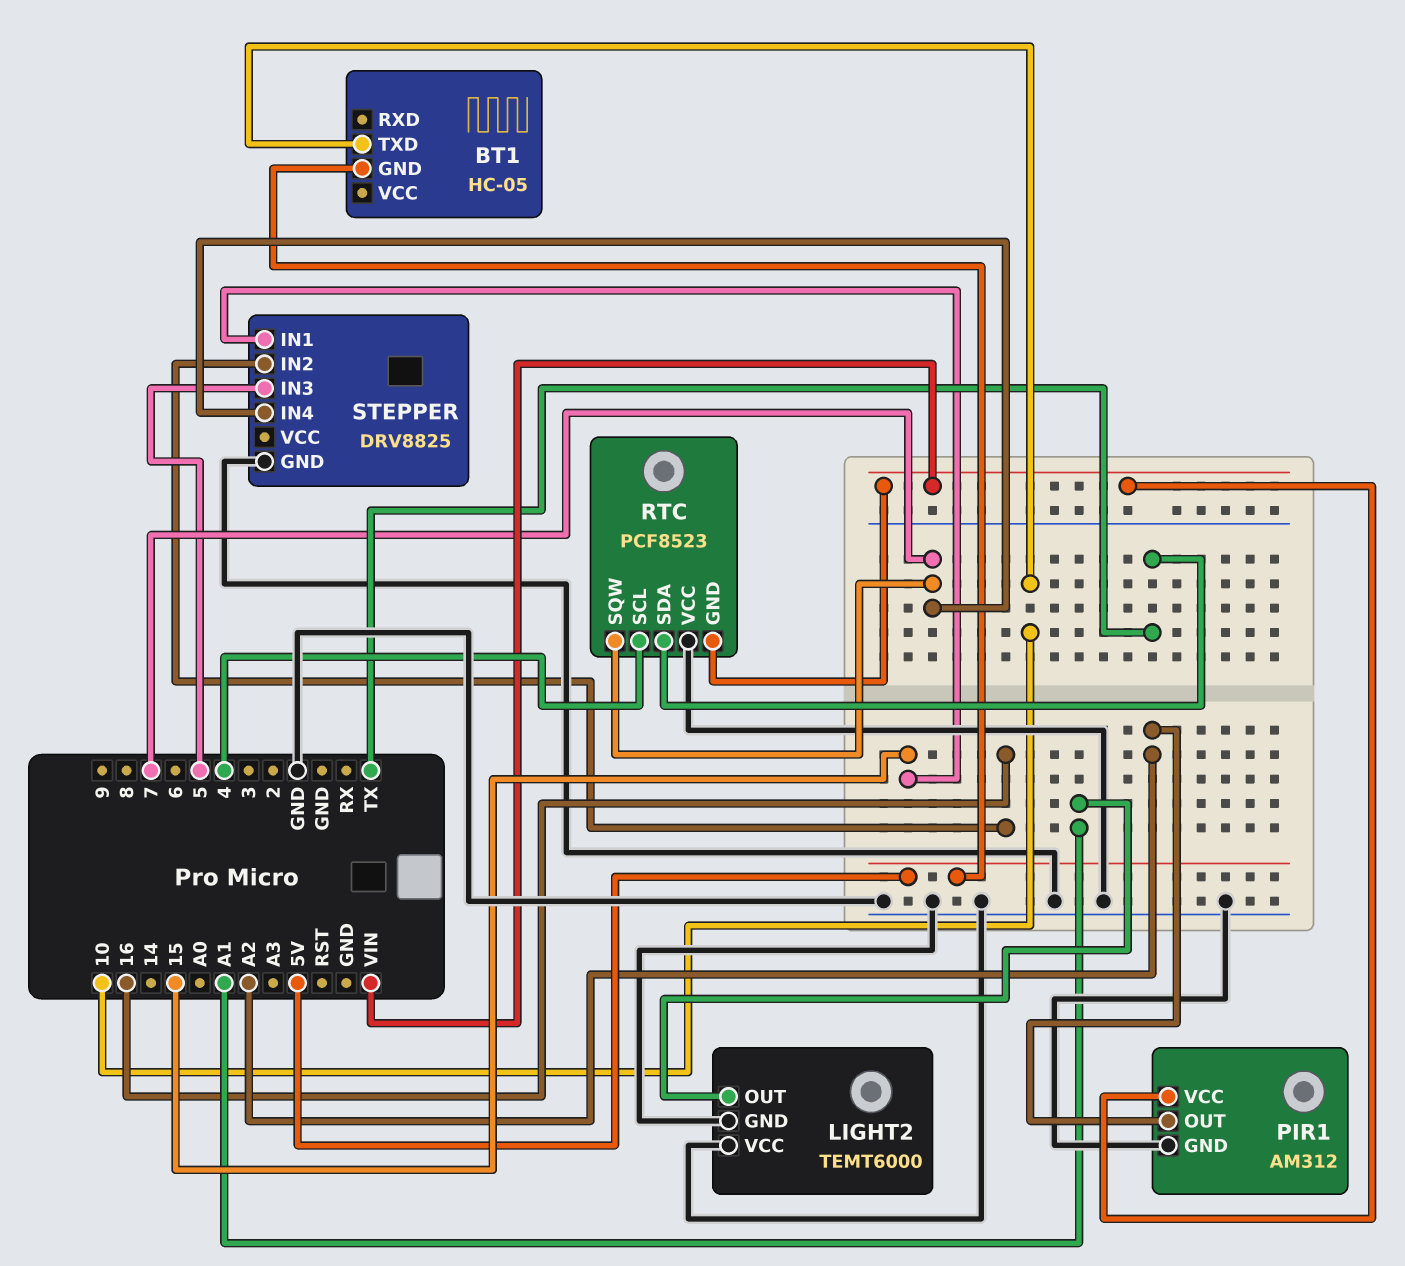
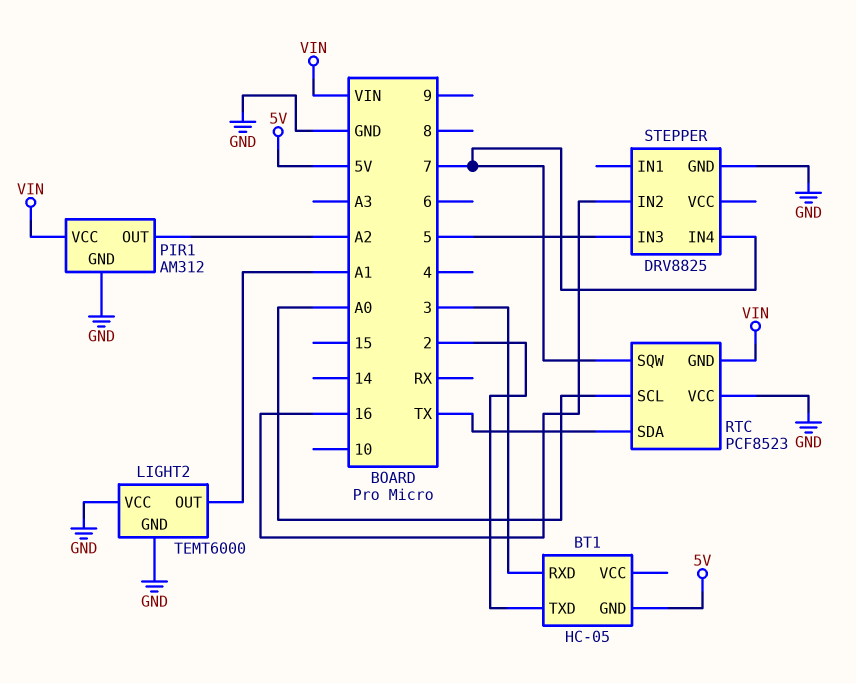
BT1 pin RXD: none -> 3
BT1 pin TXD: 10 -> 2
RTC pin SCL: 4 -> A0
STEPPER pin IN1: 15 -> none

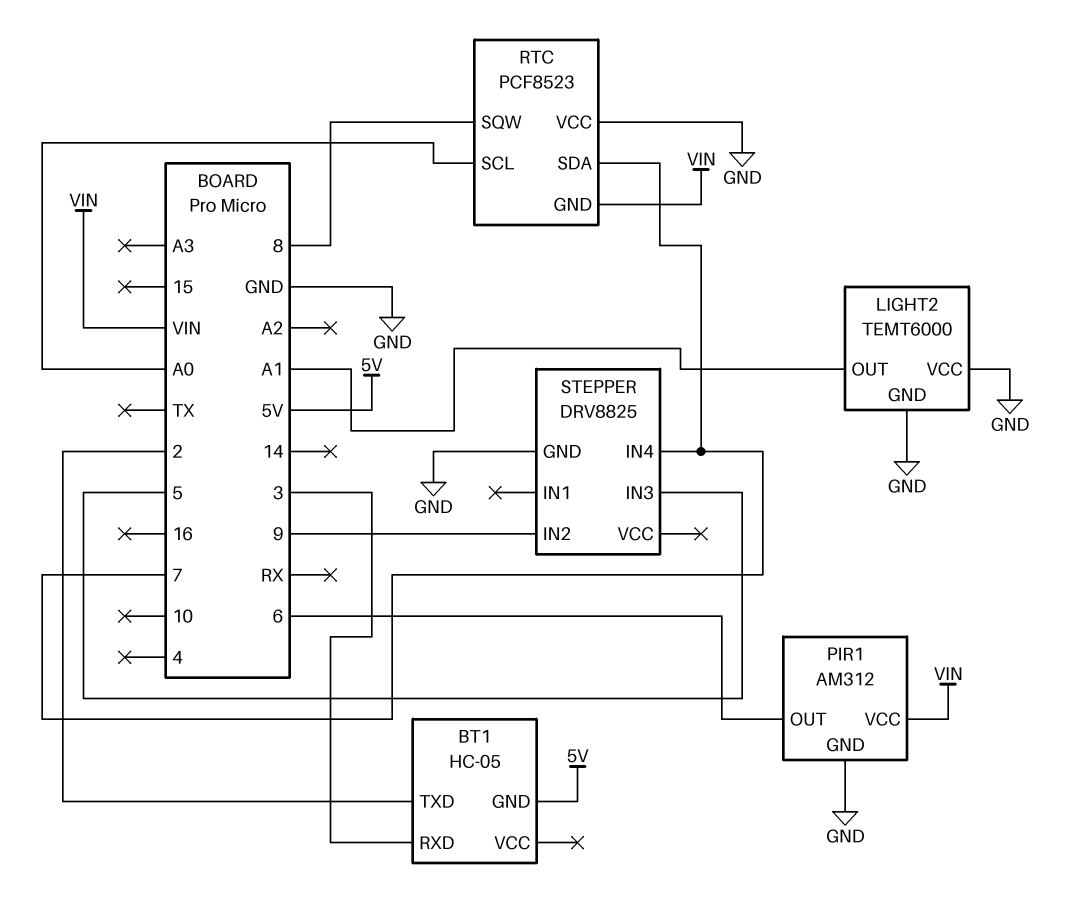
PIR1 pin OUT: A2 -> 6
RTC pin SDA: TX -> 7
RTC pin SQW: 7 -> 8
STEPPER pin IN2: 16 -> 9

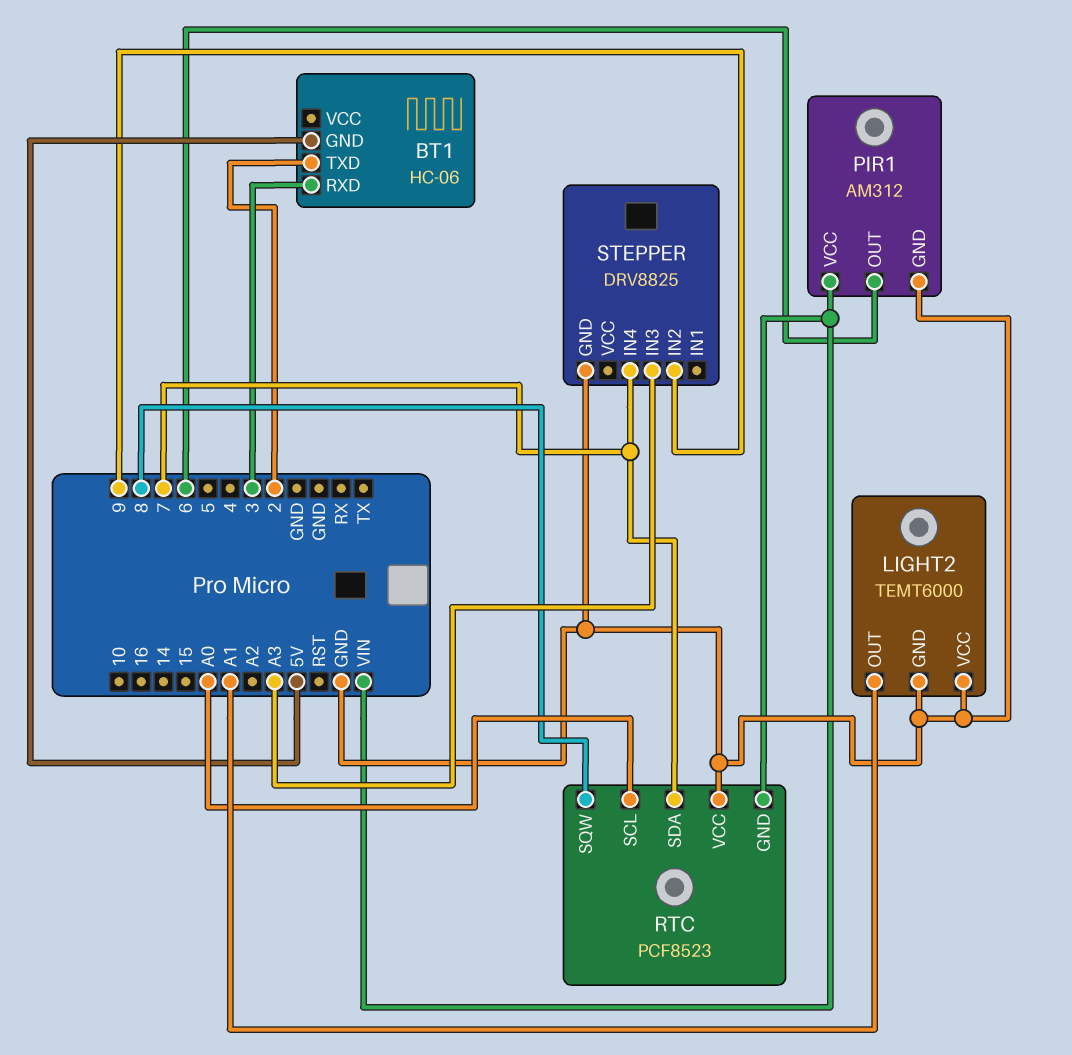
BT1: HC-05 -> HC-06
STEPPER pin IN3: 5 -> A3

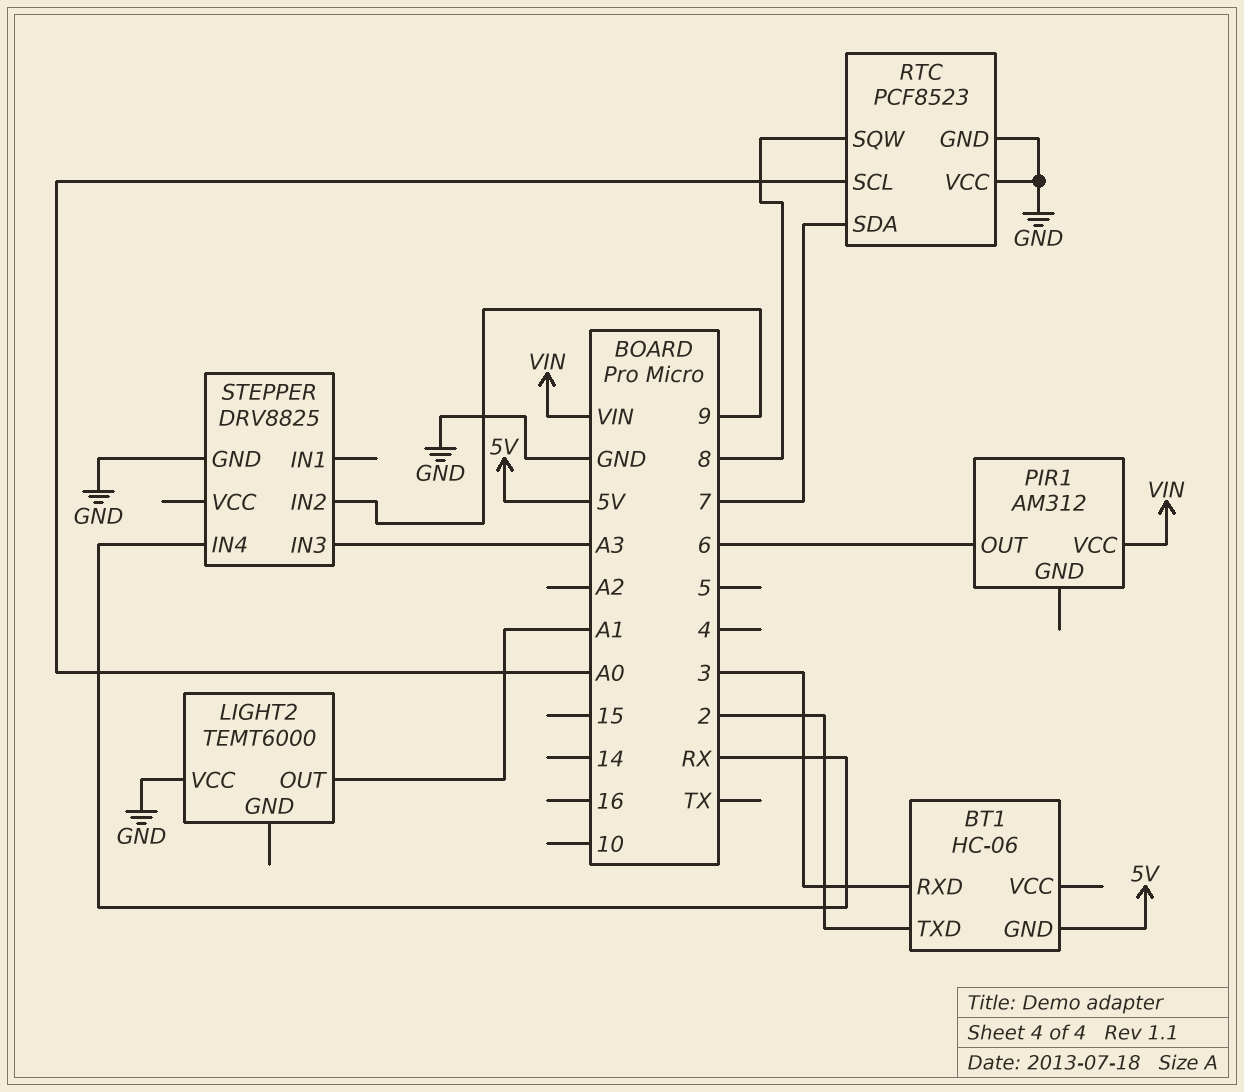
LIGHT2 pin GND: GND -> none
PIR1 pin GND: GND -> none
RTC pin GND: VIN -> GND
STEPPER pin IN4: 7 -> RX

